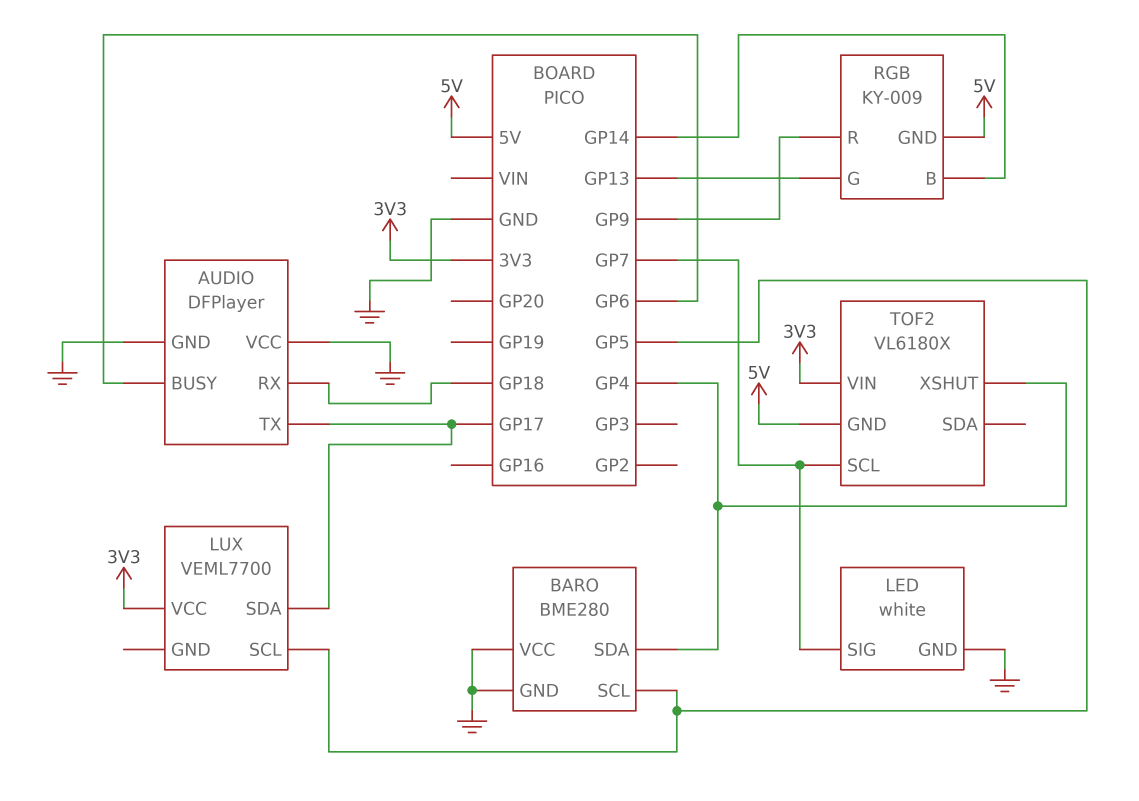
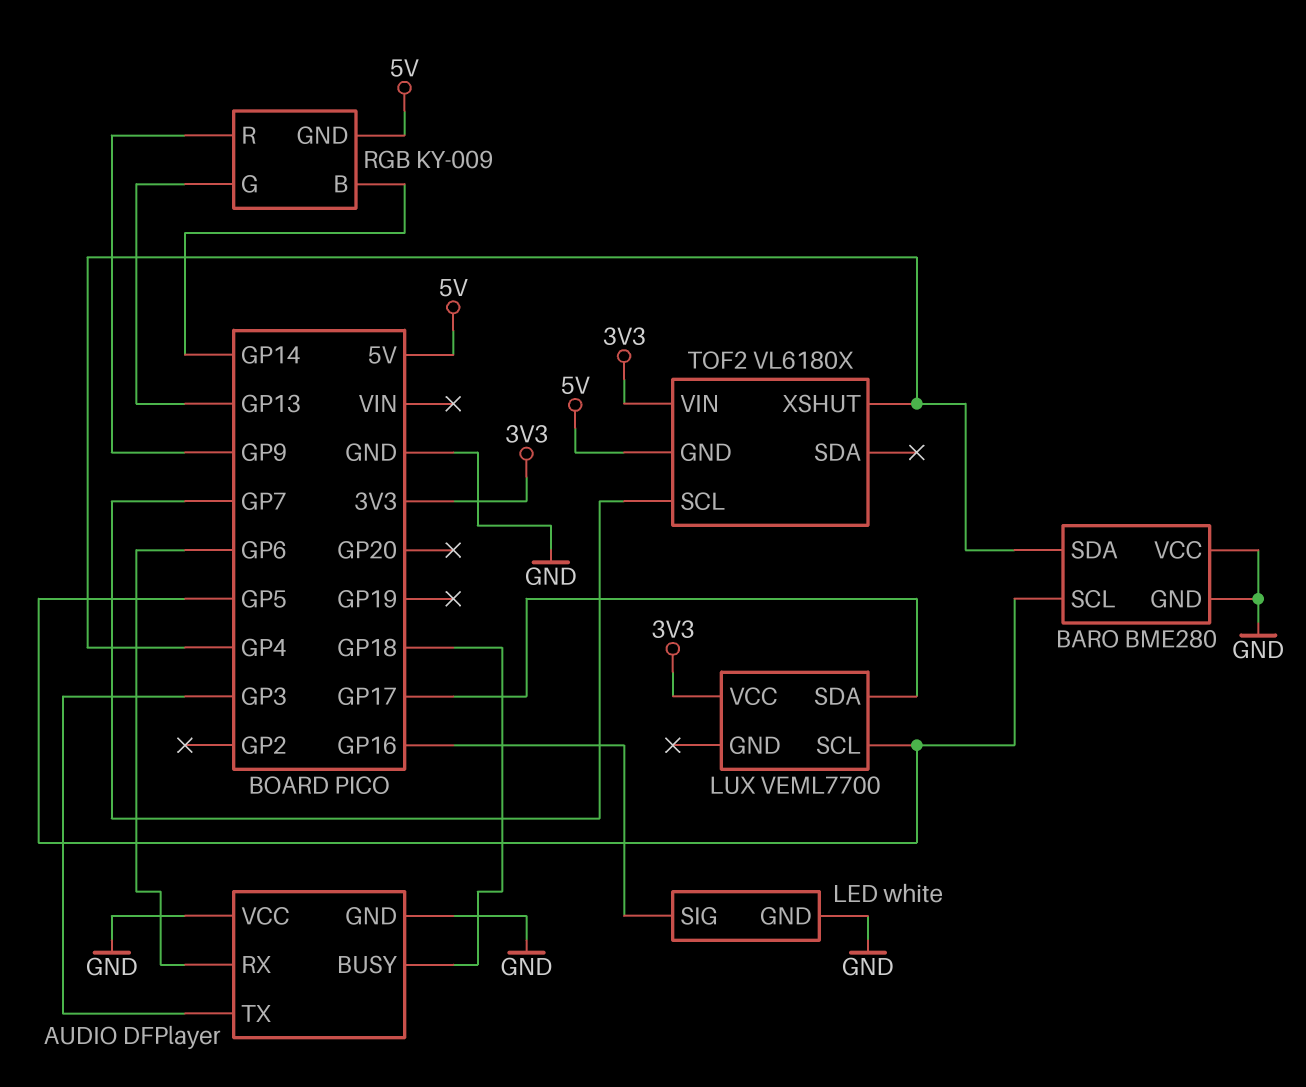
AUDIO pin BUSY: GP6 -> GP18
AUDIO pin RX: GP18 -> GP6
AUDIO pin TX: GP17 -> GP3
LED pin SIG: GP7 -> GP16

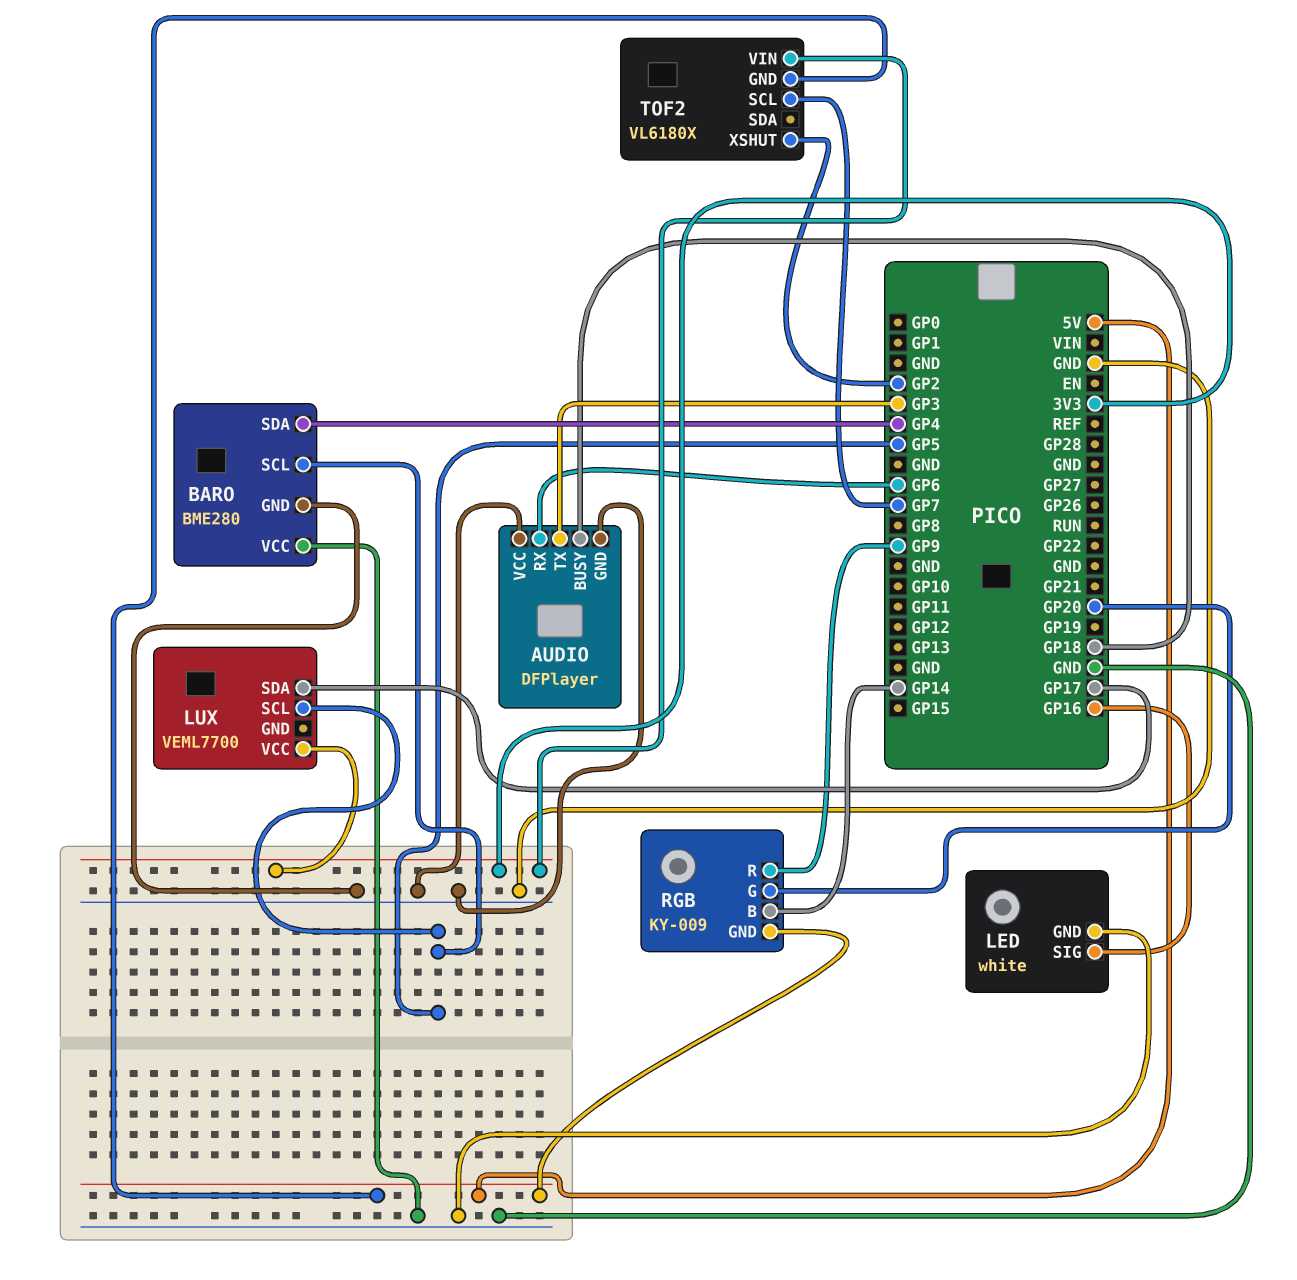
RGB pin G: GP13 -> GP20
TOF2 pin XSHUT: GP4 -> GP2

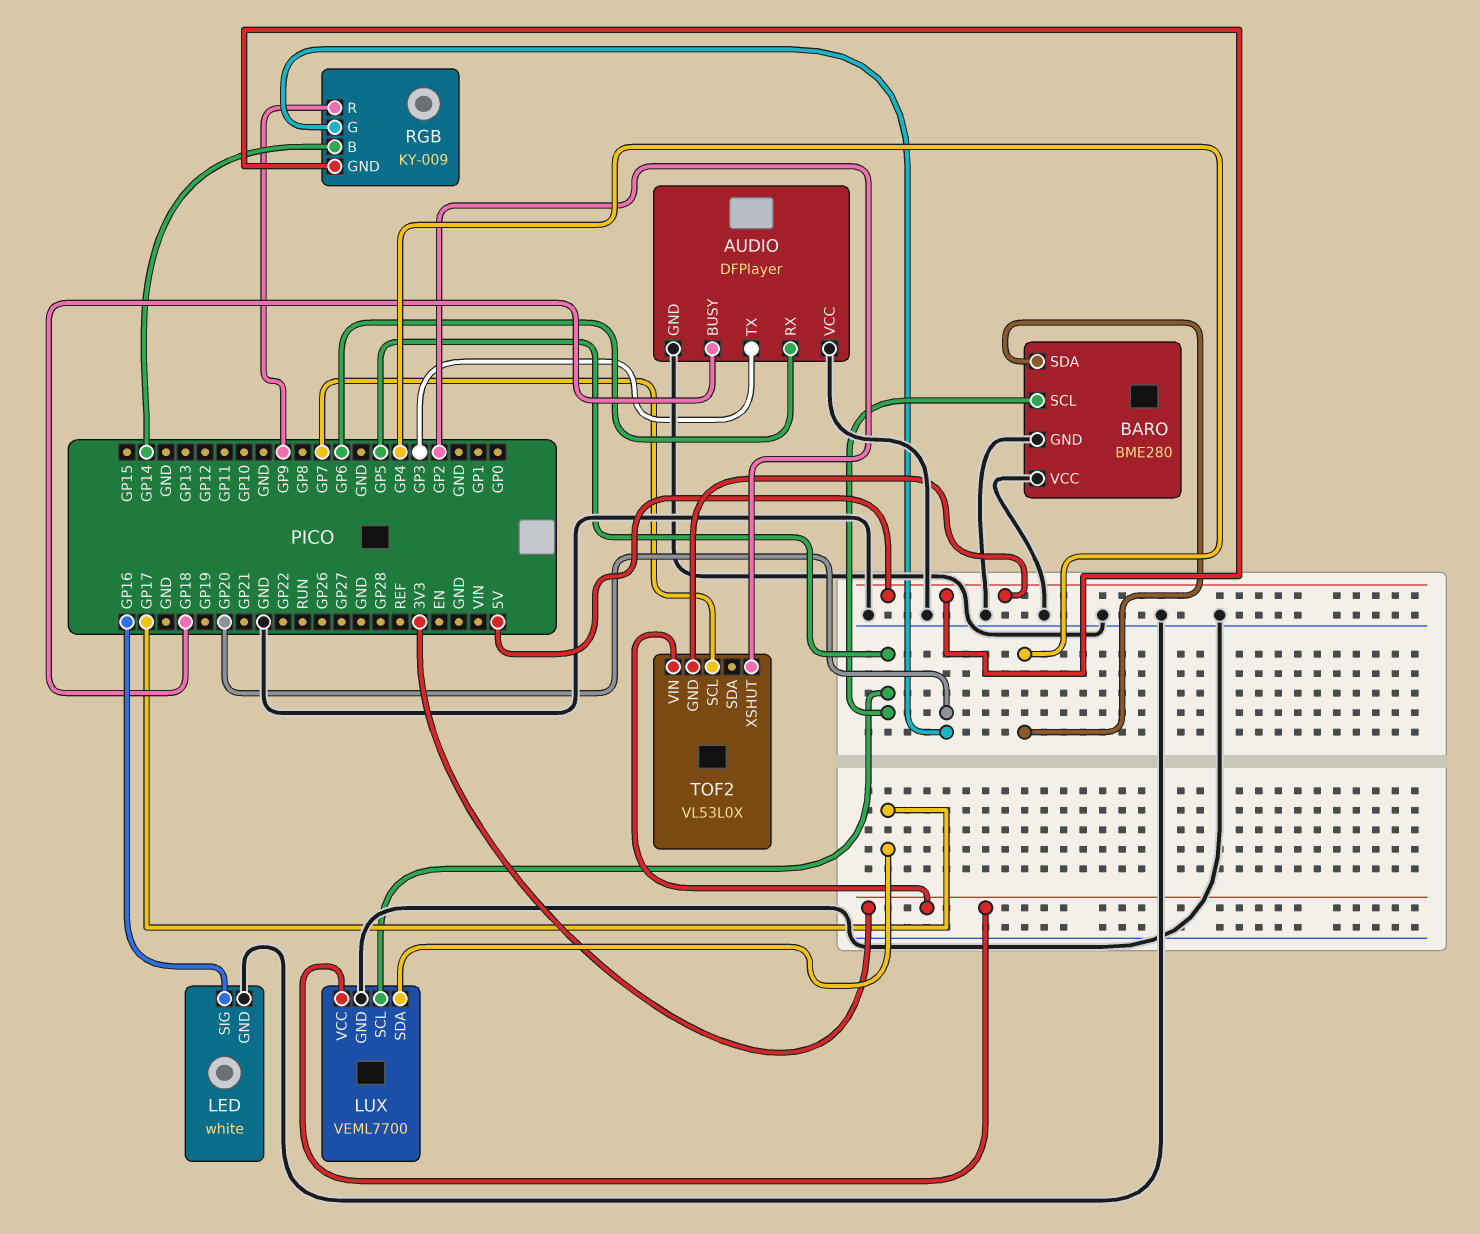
LUX pin GND: none -> GND
TOF2: VL6180X -> VL53L0X

